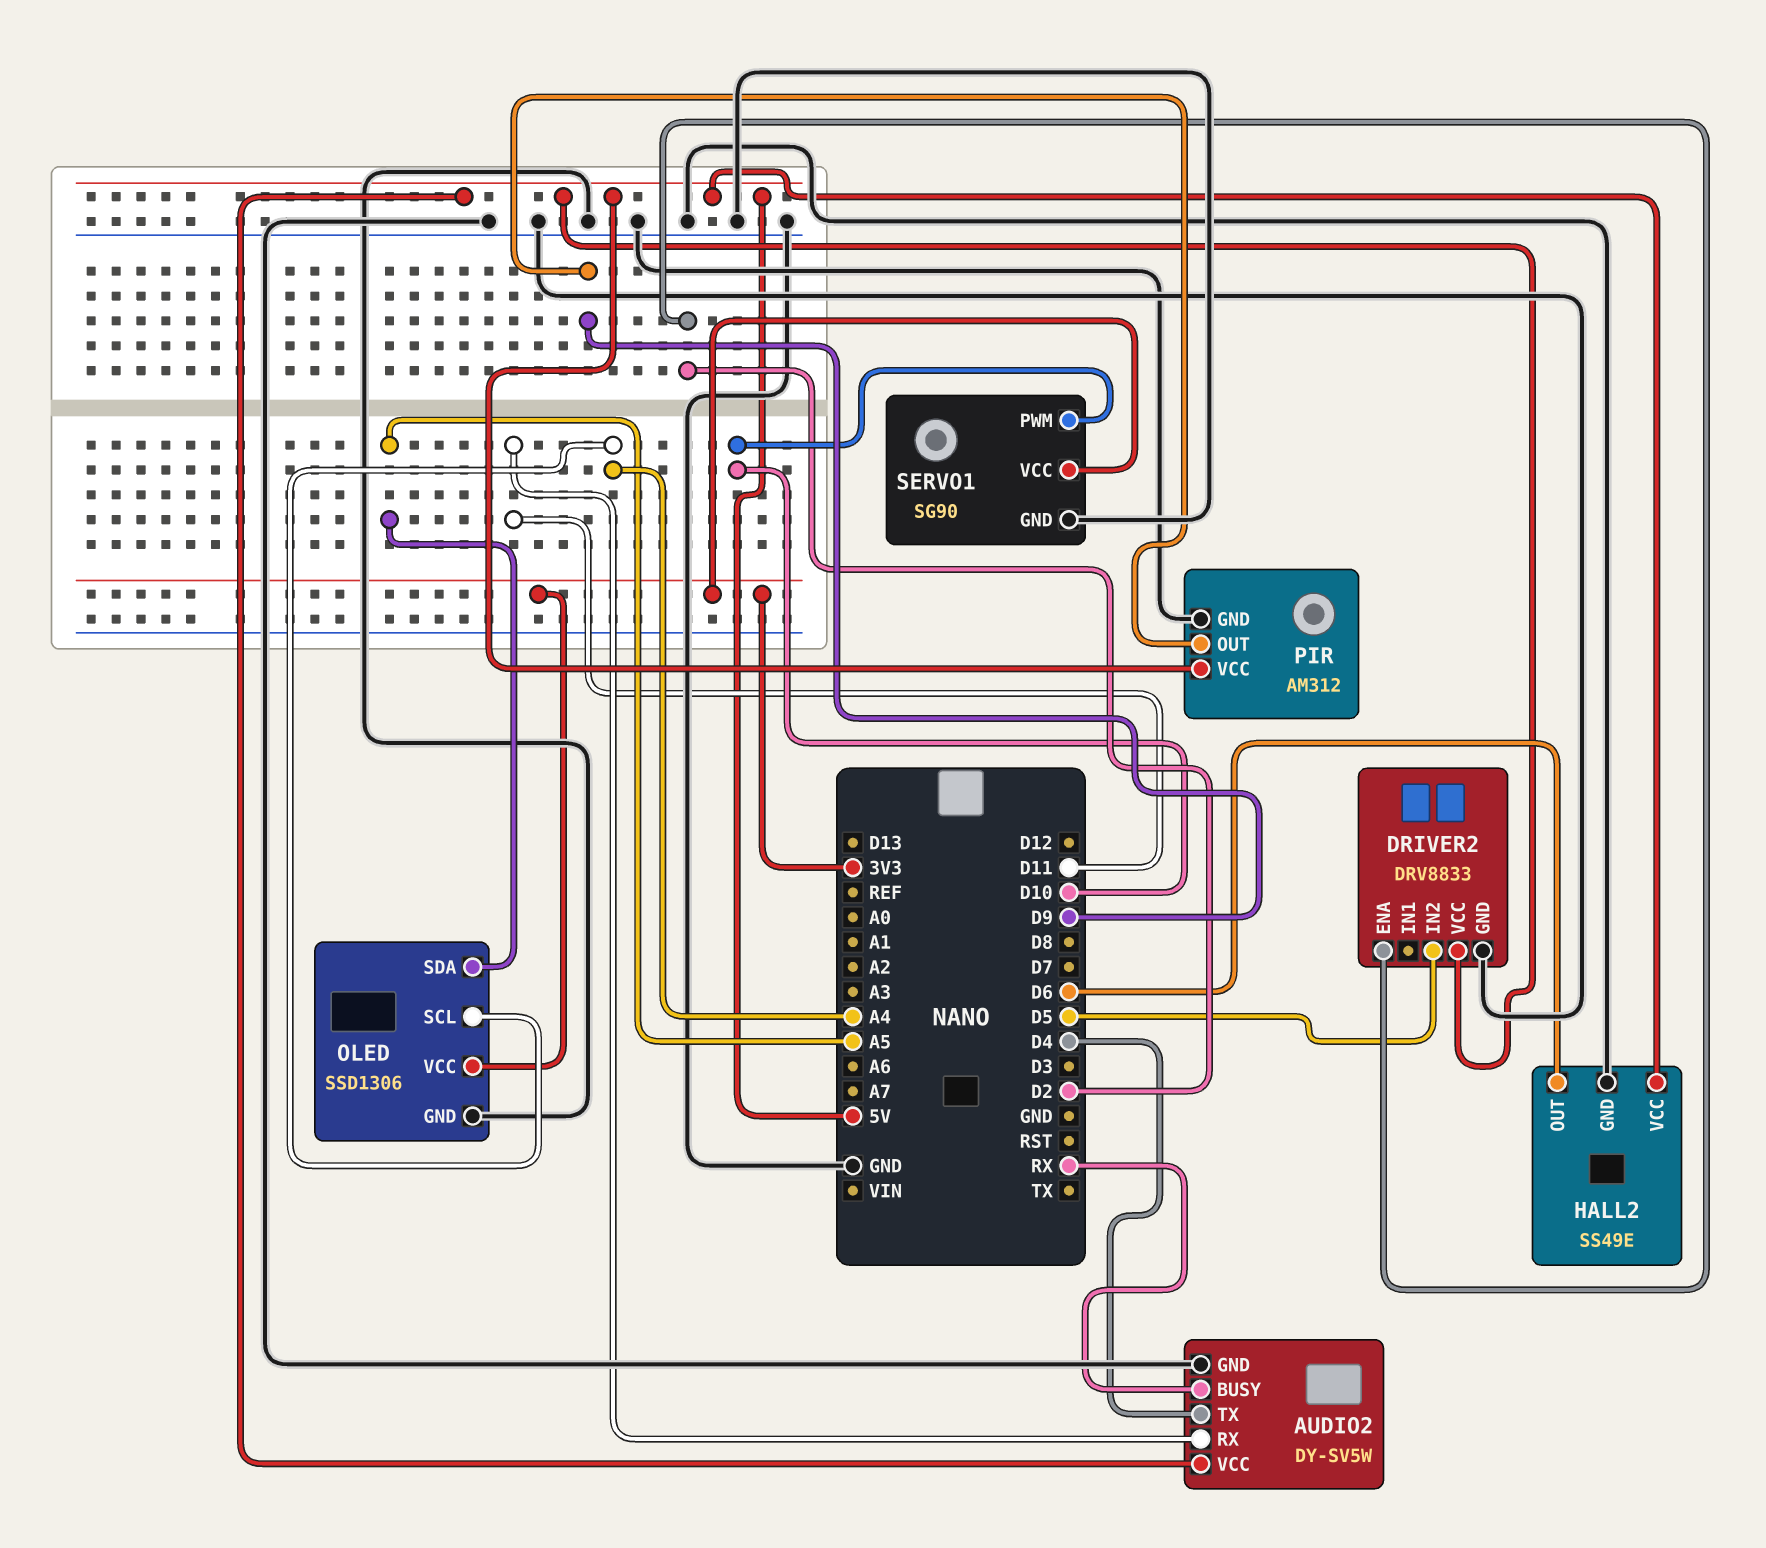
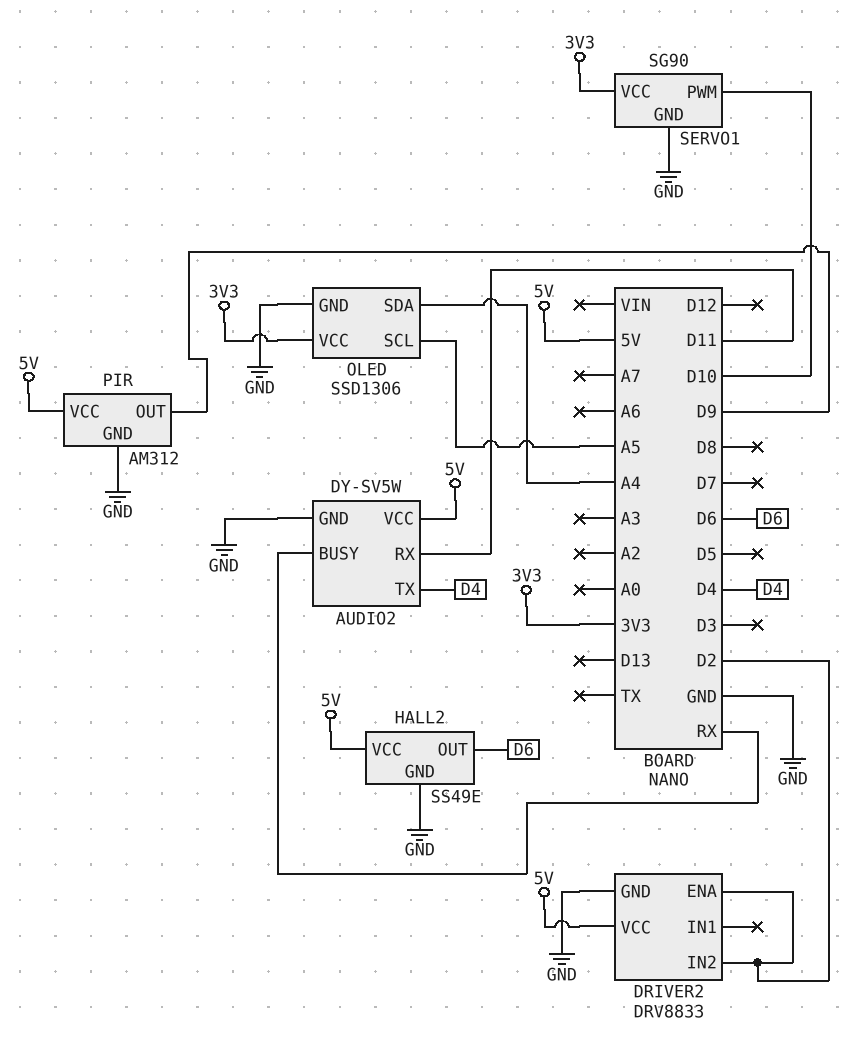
DRIVER2 pin IN2: D5 -> D2
OLED pin SCL: A4 -> A5
OLED pin SDA: A5 -> A4

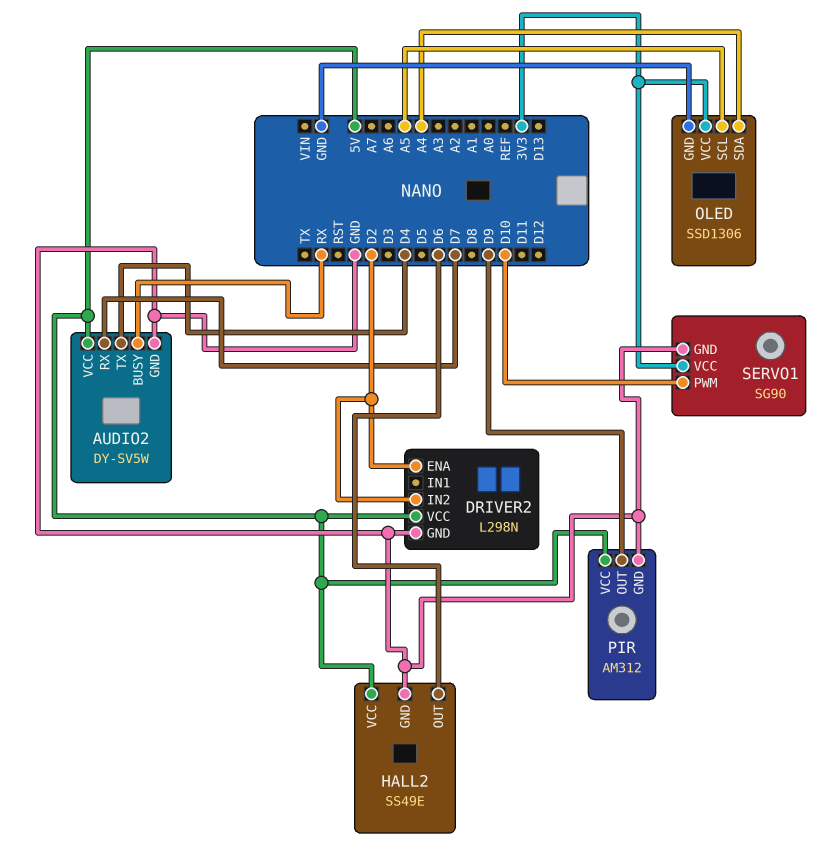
AUDIO2 pin RX: D11 -> D7
DRIVER2: DRV8833 -> L298N

